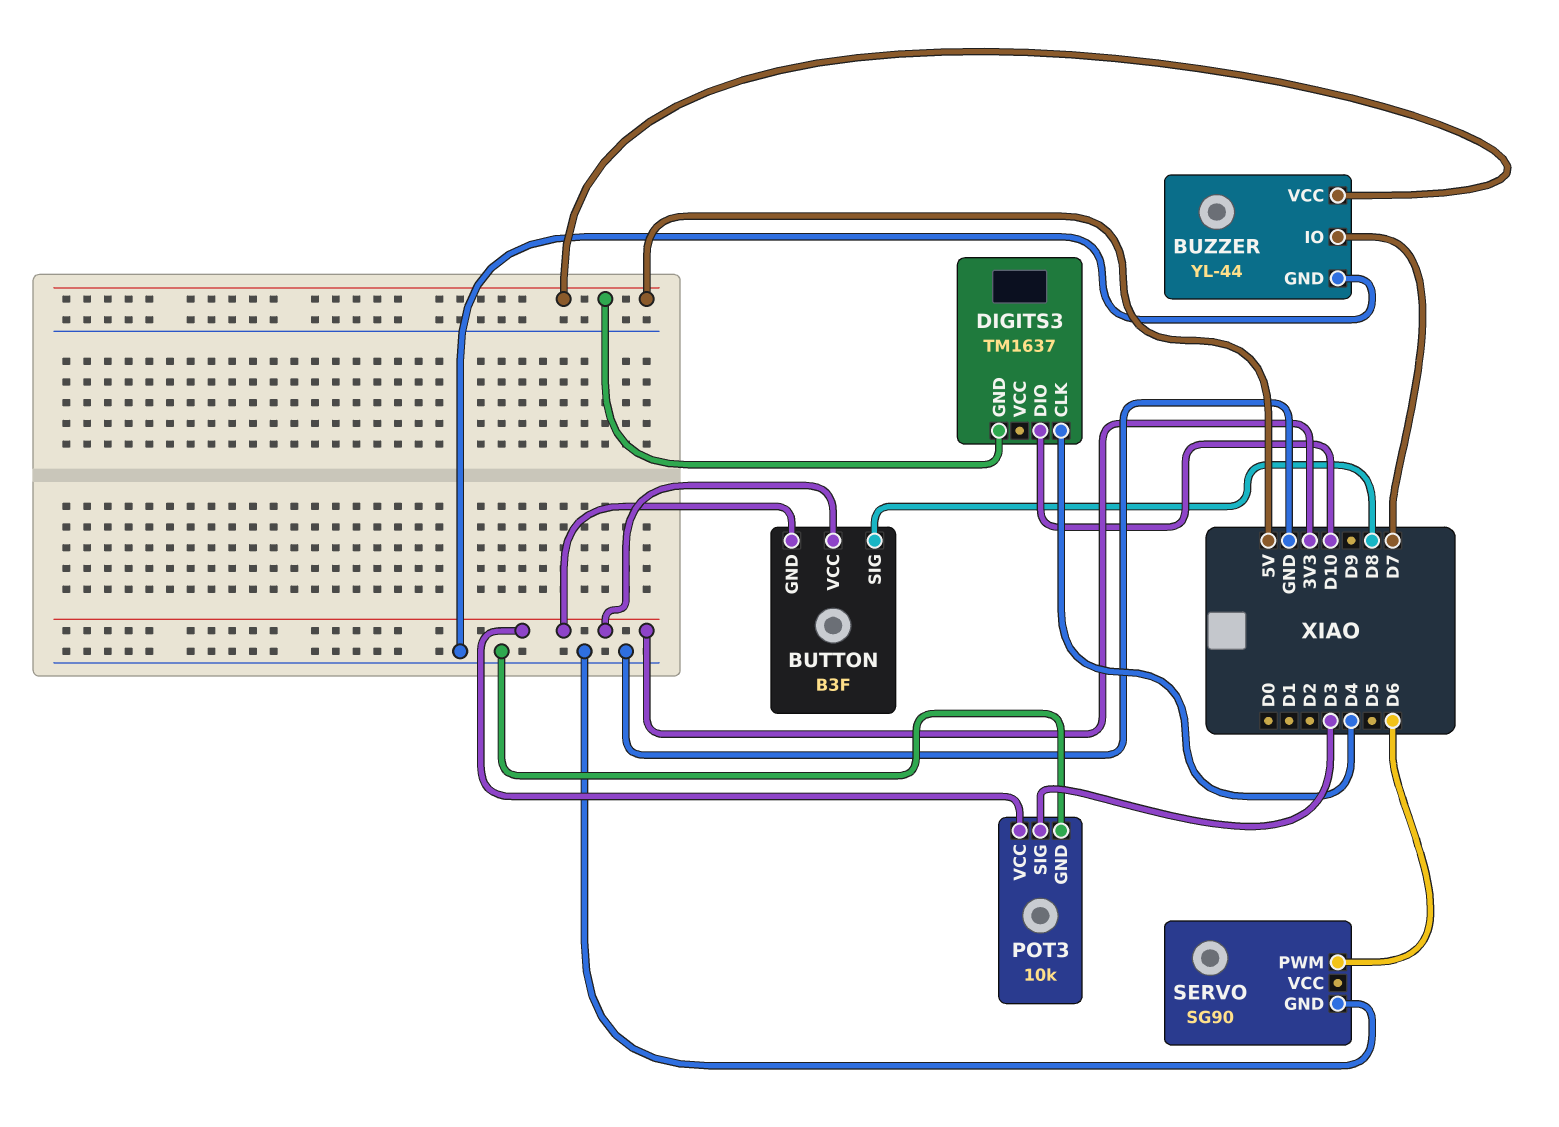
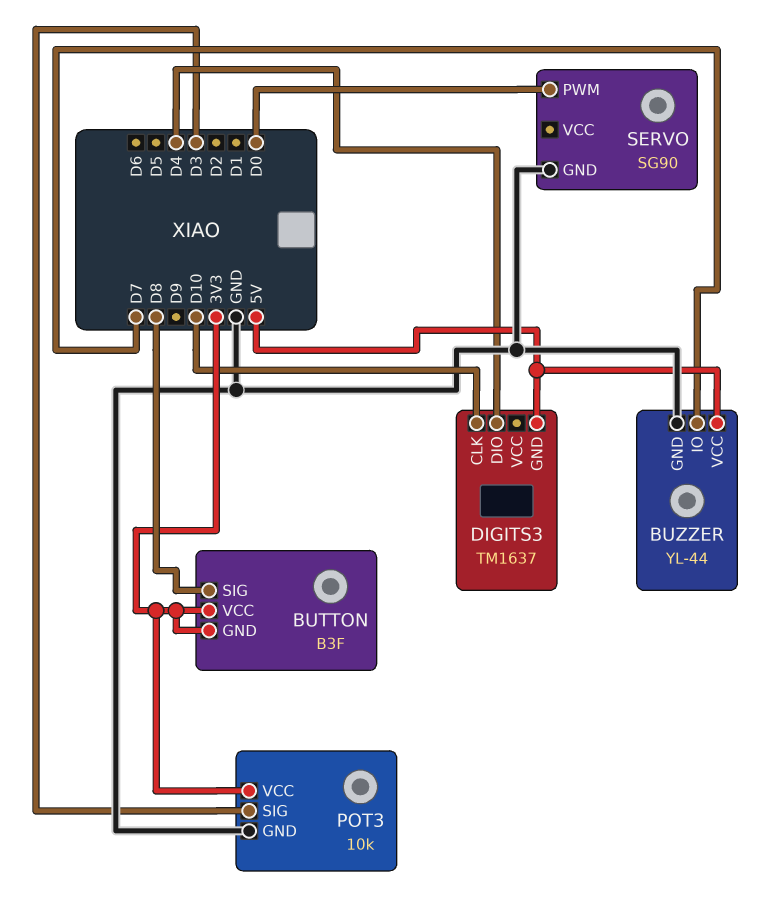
DIGITS3 pin CLK: D4 -> D10
DIGITS3 pin DIO: D10 -> D4
SERVO pin PWM: D6 -> D0

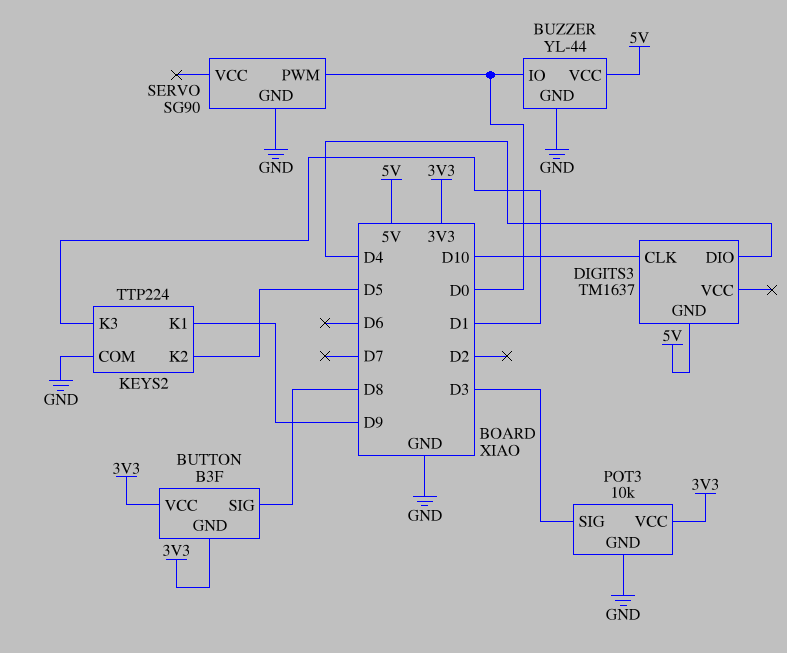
BUZZER pin IO: D7 -> D0
KEYS2: none -> TTP224
KEYS2 pin COM: none -> GND
KEYS2 pin K1: none -> D9
KEYS2 pin K2: none -> D5
KEYS2 pin K3: none -> D1

